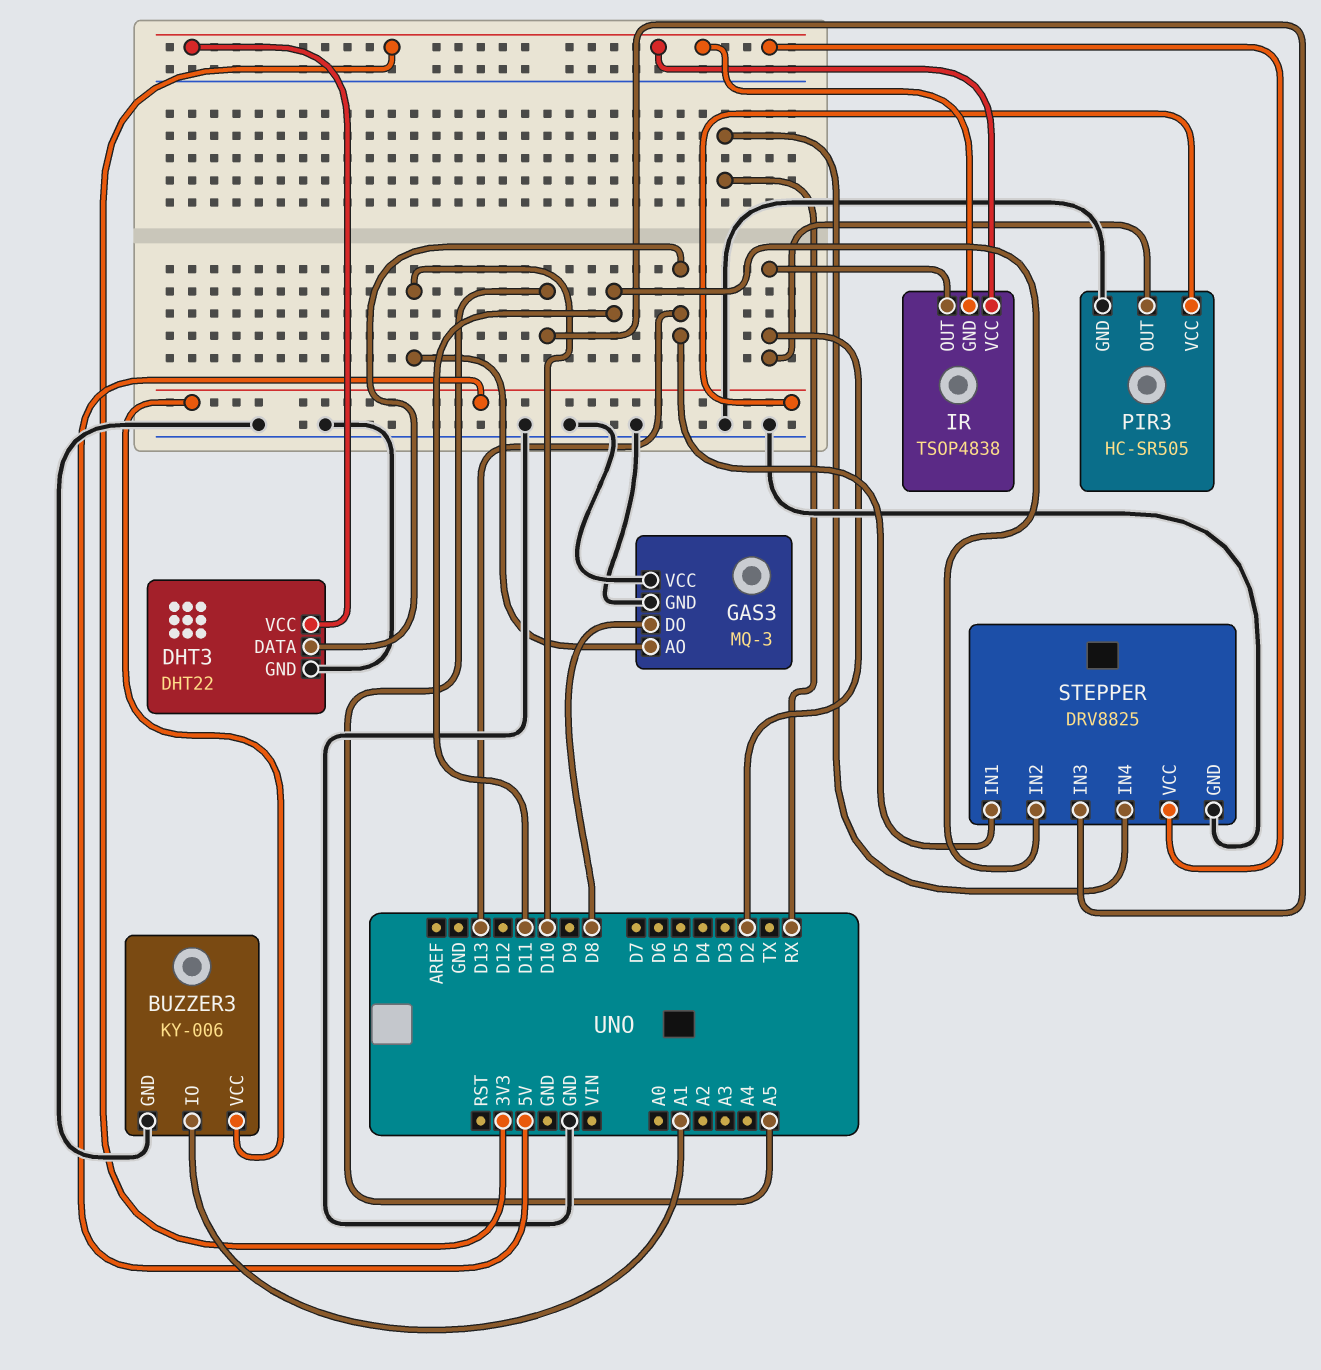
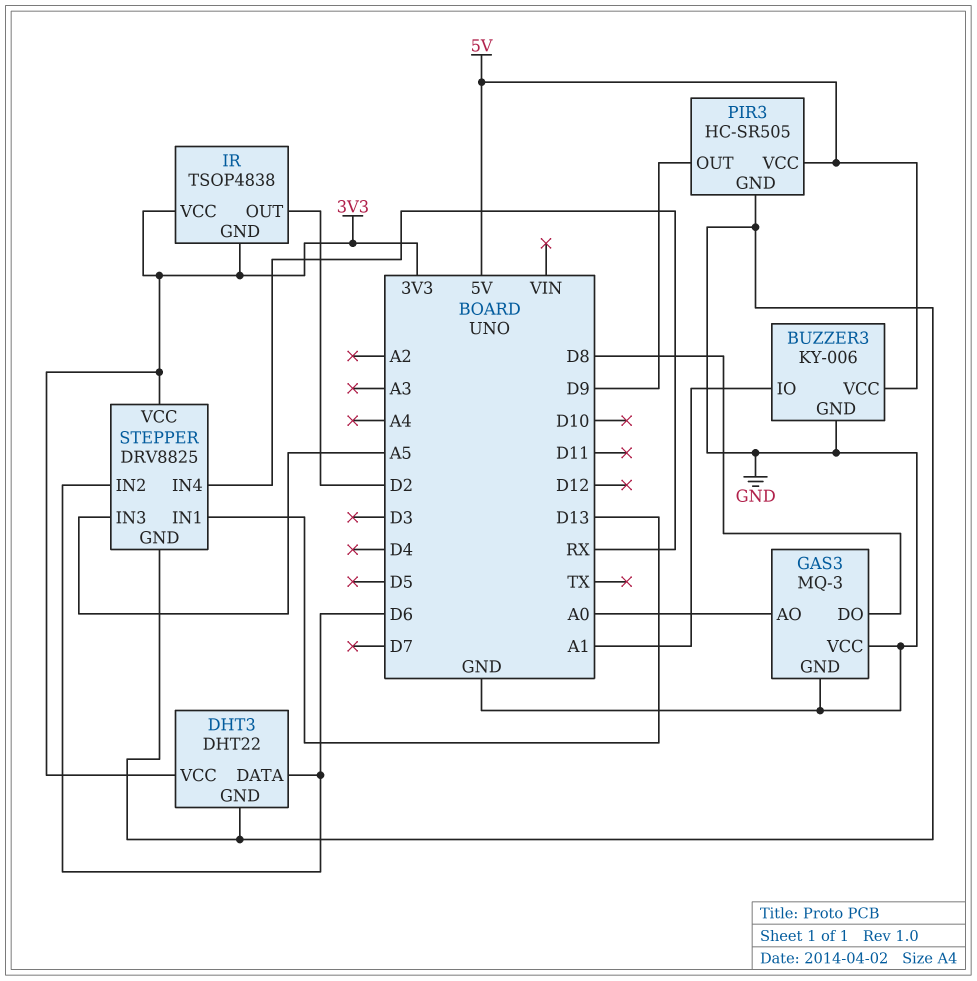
DHT3 pin DATA: D13 -> D6
GAS3 pin AO: D10 -> A0
PIR3 pin OUT: D2 -> D9
STEPPER pin IN2: D11 -> D6

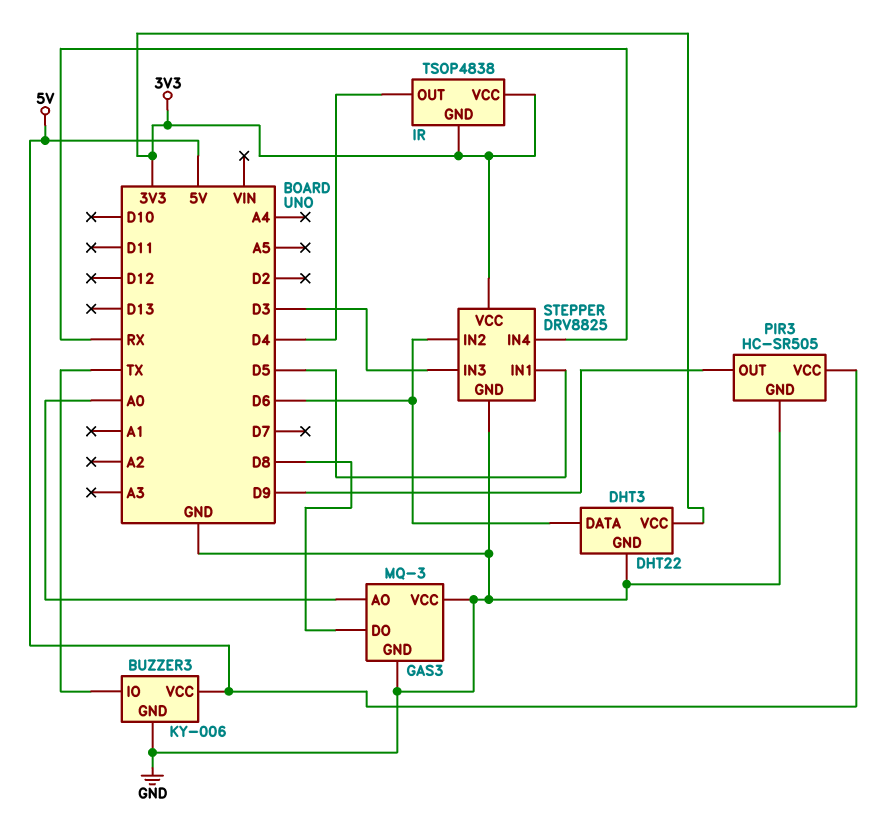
BUZZER3 pin IO: A1 -> TX
IR pin OUT: D2 -> D4
STEPPER pin IN1: D13 -> D5
STEPPER pin IN3: A5 -> D3

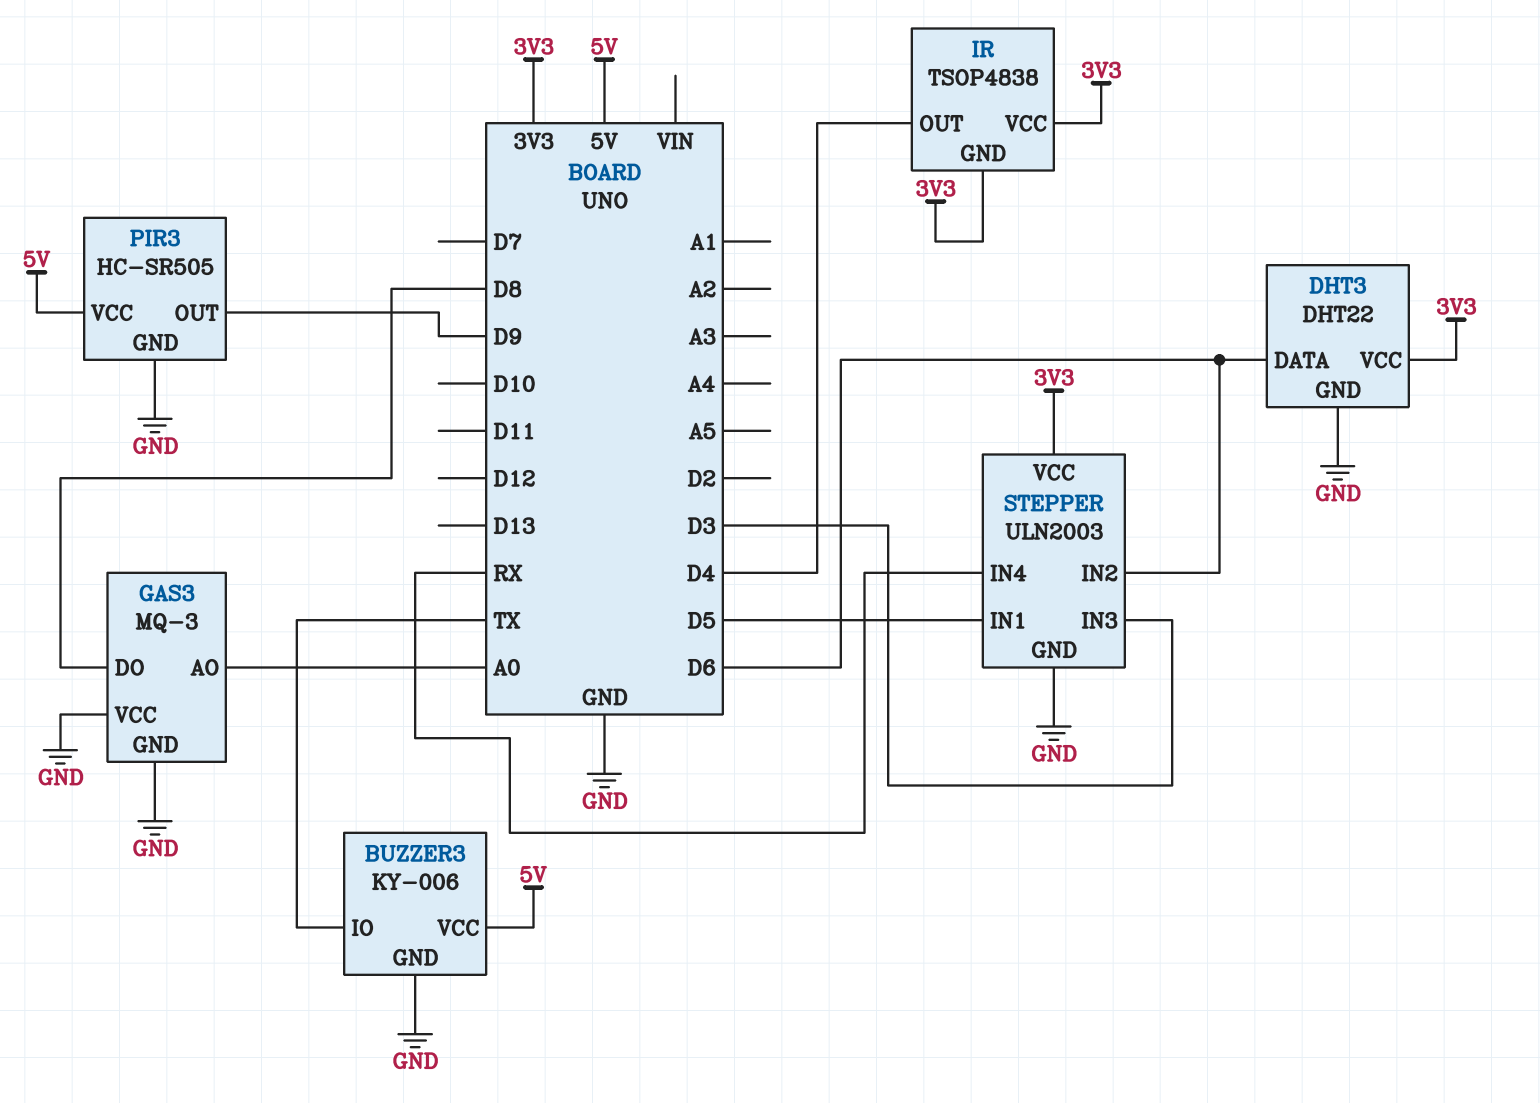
STEPPER: DRV8825 -> ULN2003

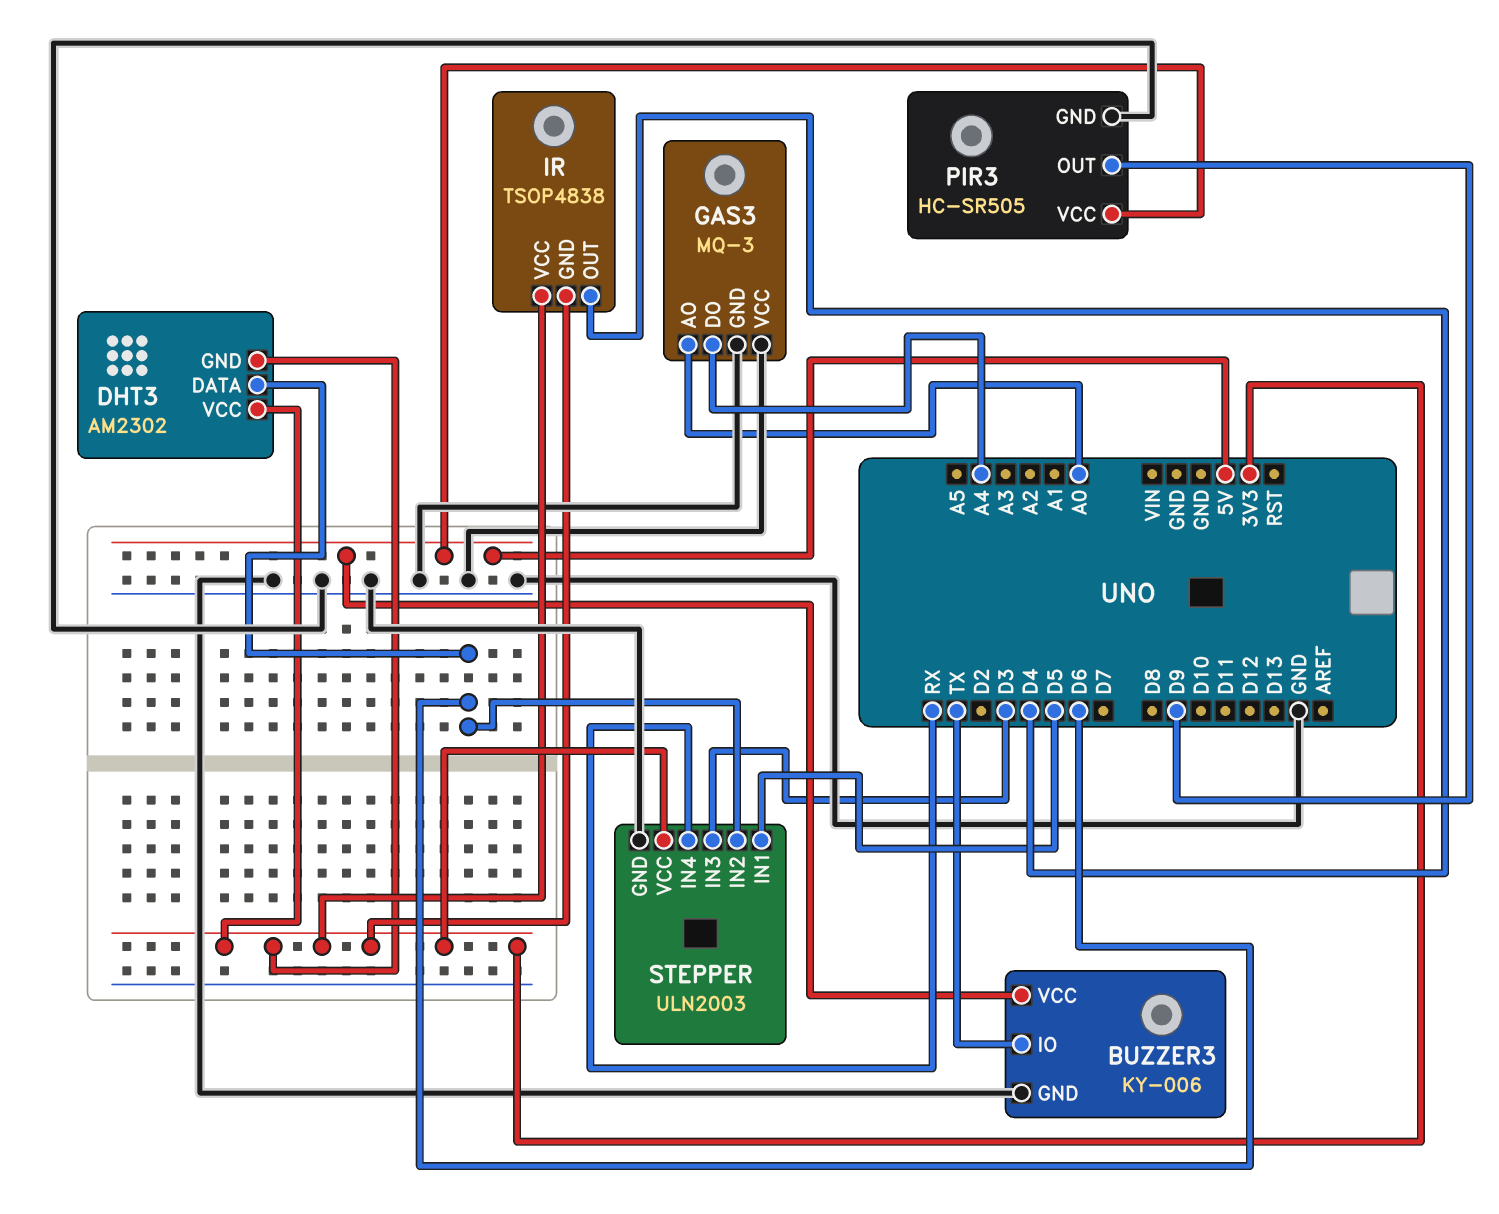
DHT3: DHT22 -> AM2302
DHT3 pin GND: GND -> 3V3
GAS3 pin DO: D8 -> A4

